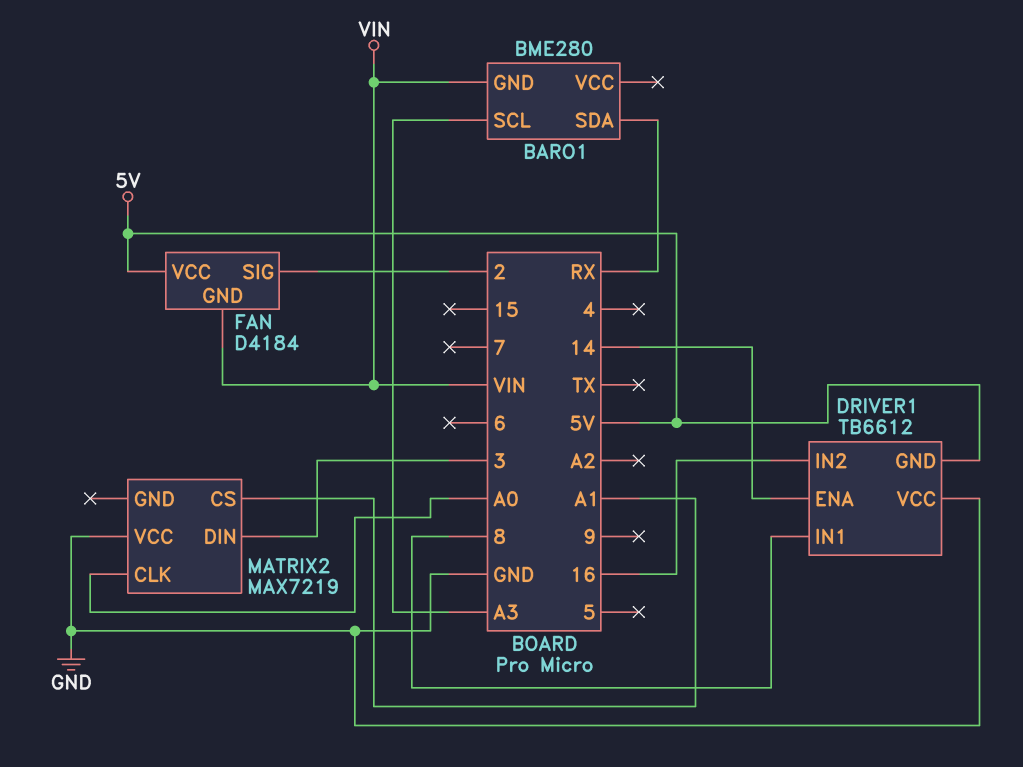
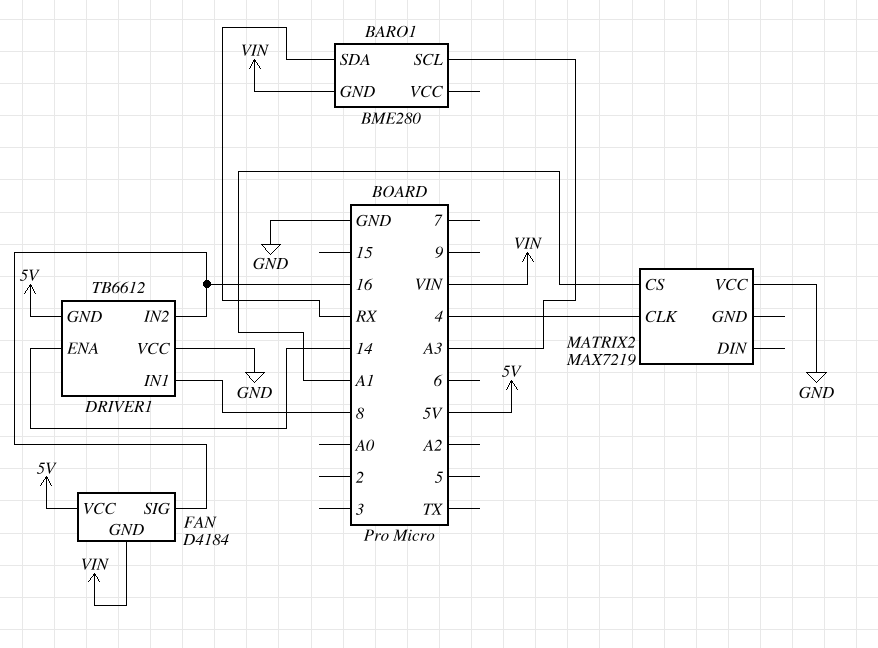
FAN pin SIG: 2 -> 16
MATRIX2 pin CLK: A0 -> 4
MATRIX2 pin DIN: 3 -> none

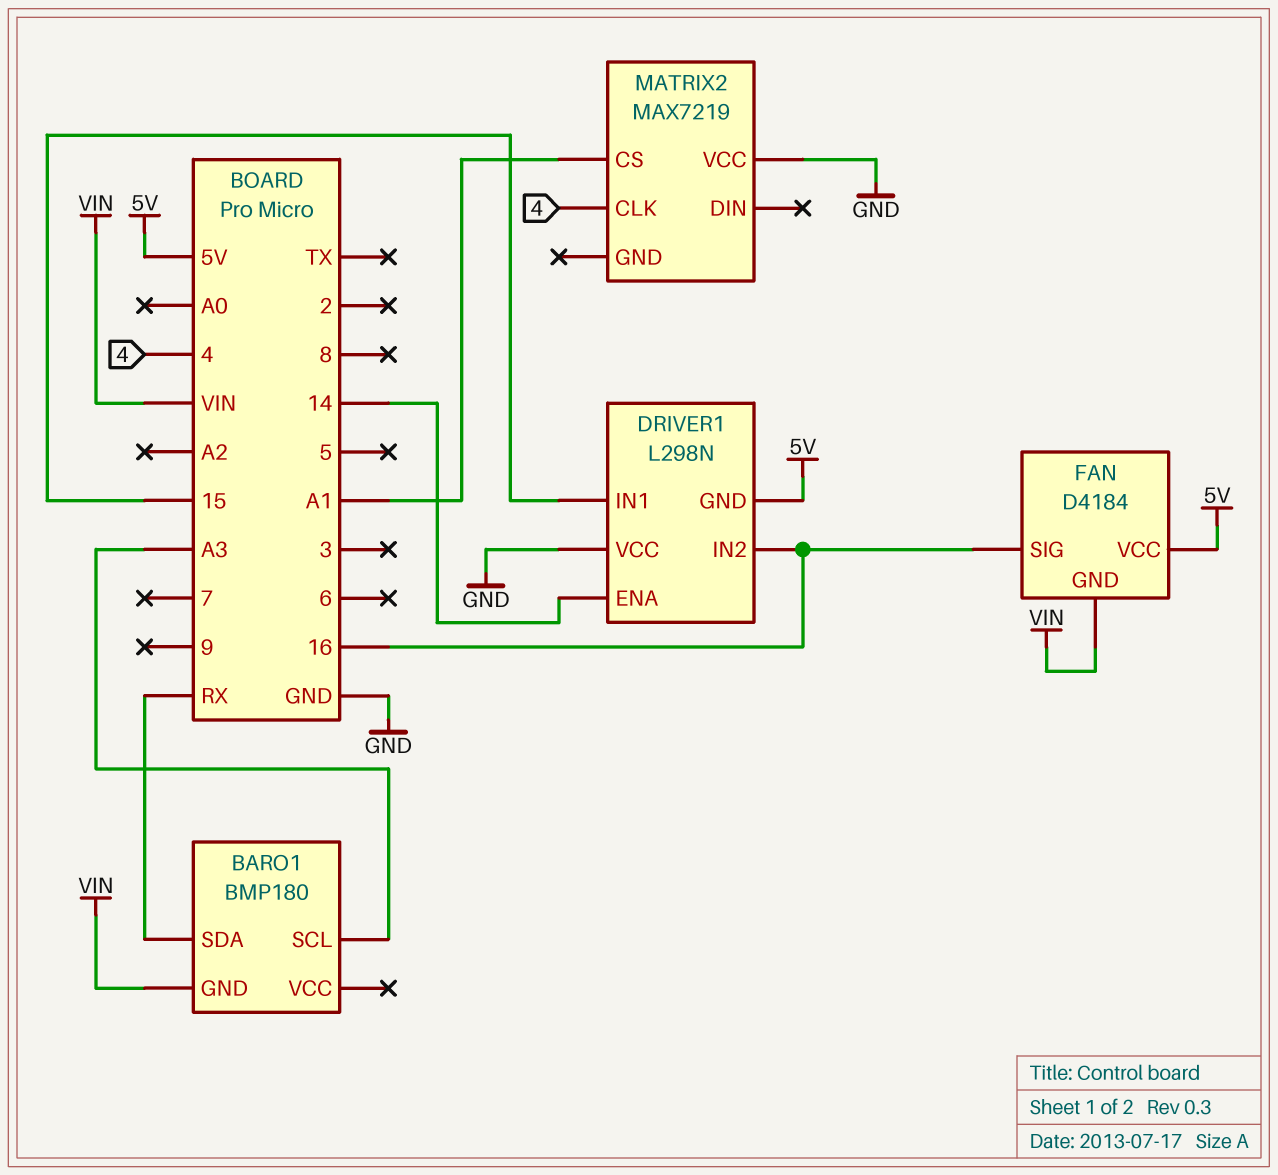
BARO1: BME280 -> BMP180
DRIVER1: TB6612 -> L298N
DRIVER1 pin IN1: 8 -> 15

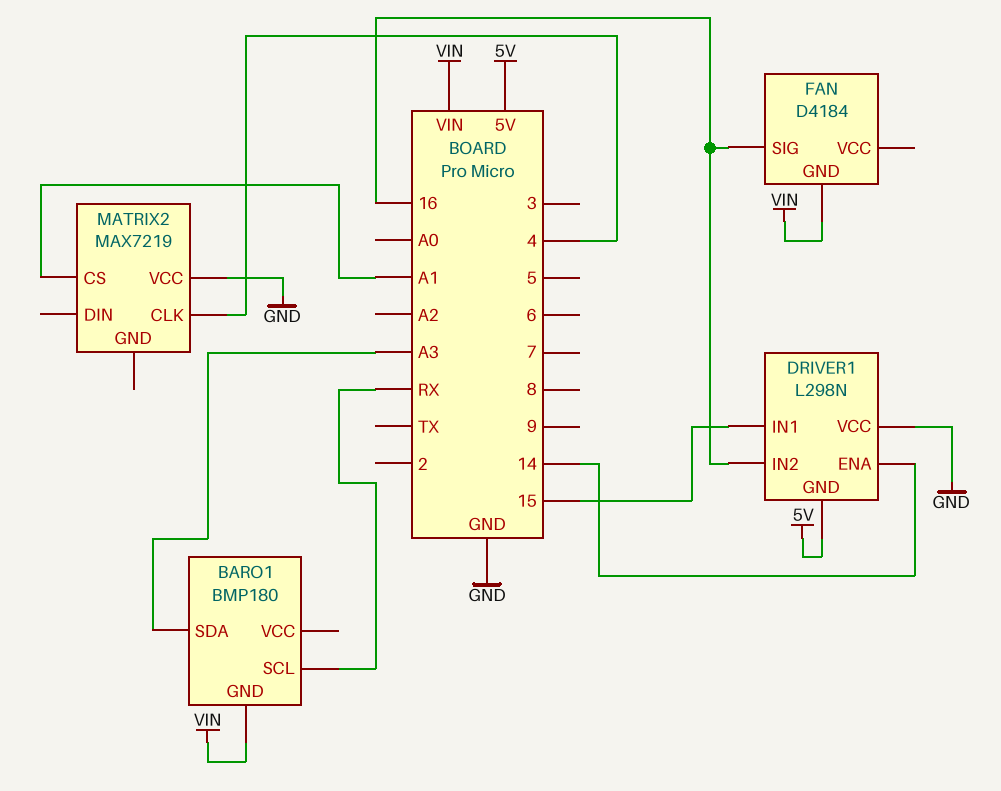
BARO1 pin SCL: A3 -> RX
BARO1 pin SDA: RX -> A3
FAN pin VCC: 5V -> none

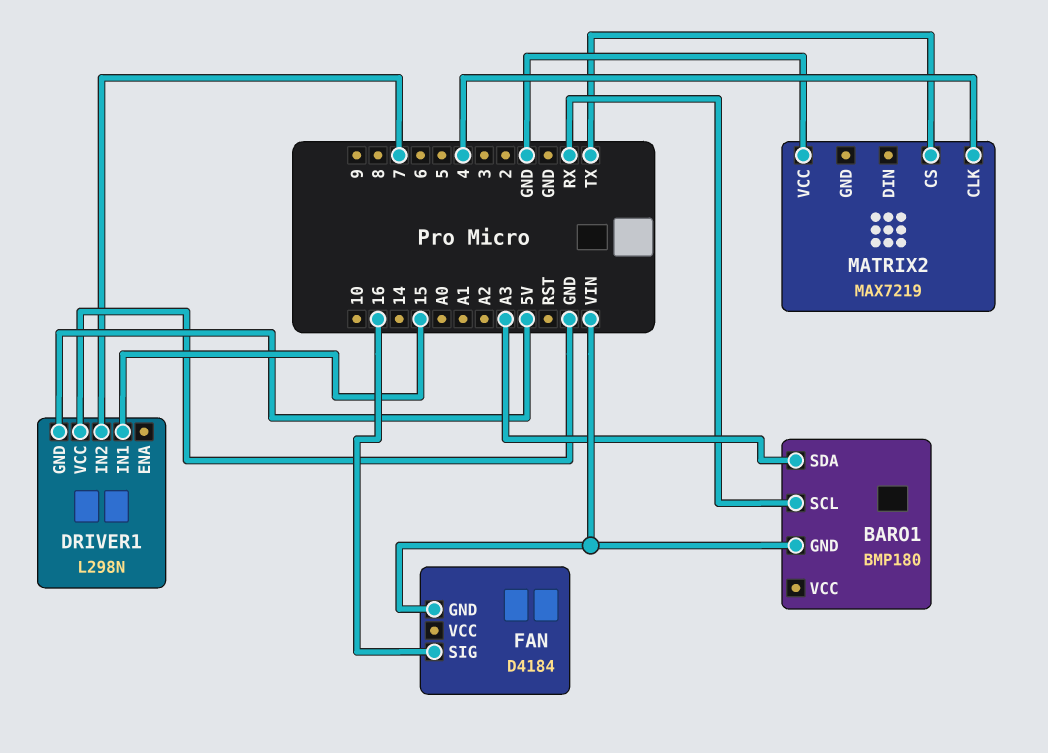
DRIVER1 pin ENA: 14 -> none
DRIVER1 pin IN2: 16 -> 7
MATRIX2 pin CS: A1 -> TX

